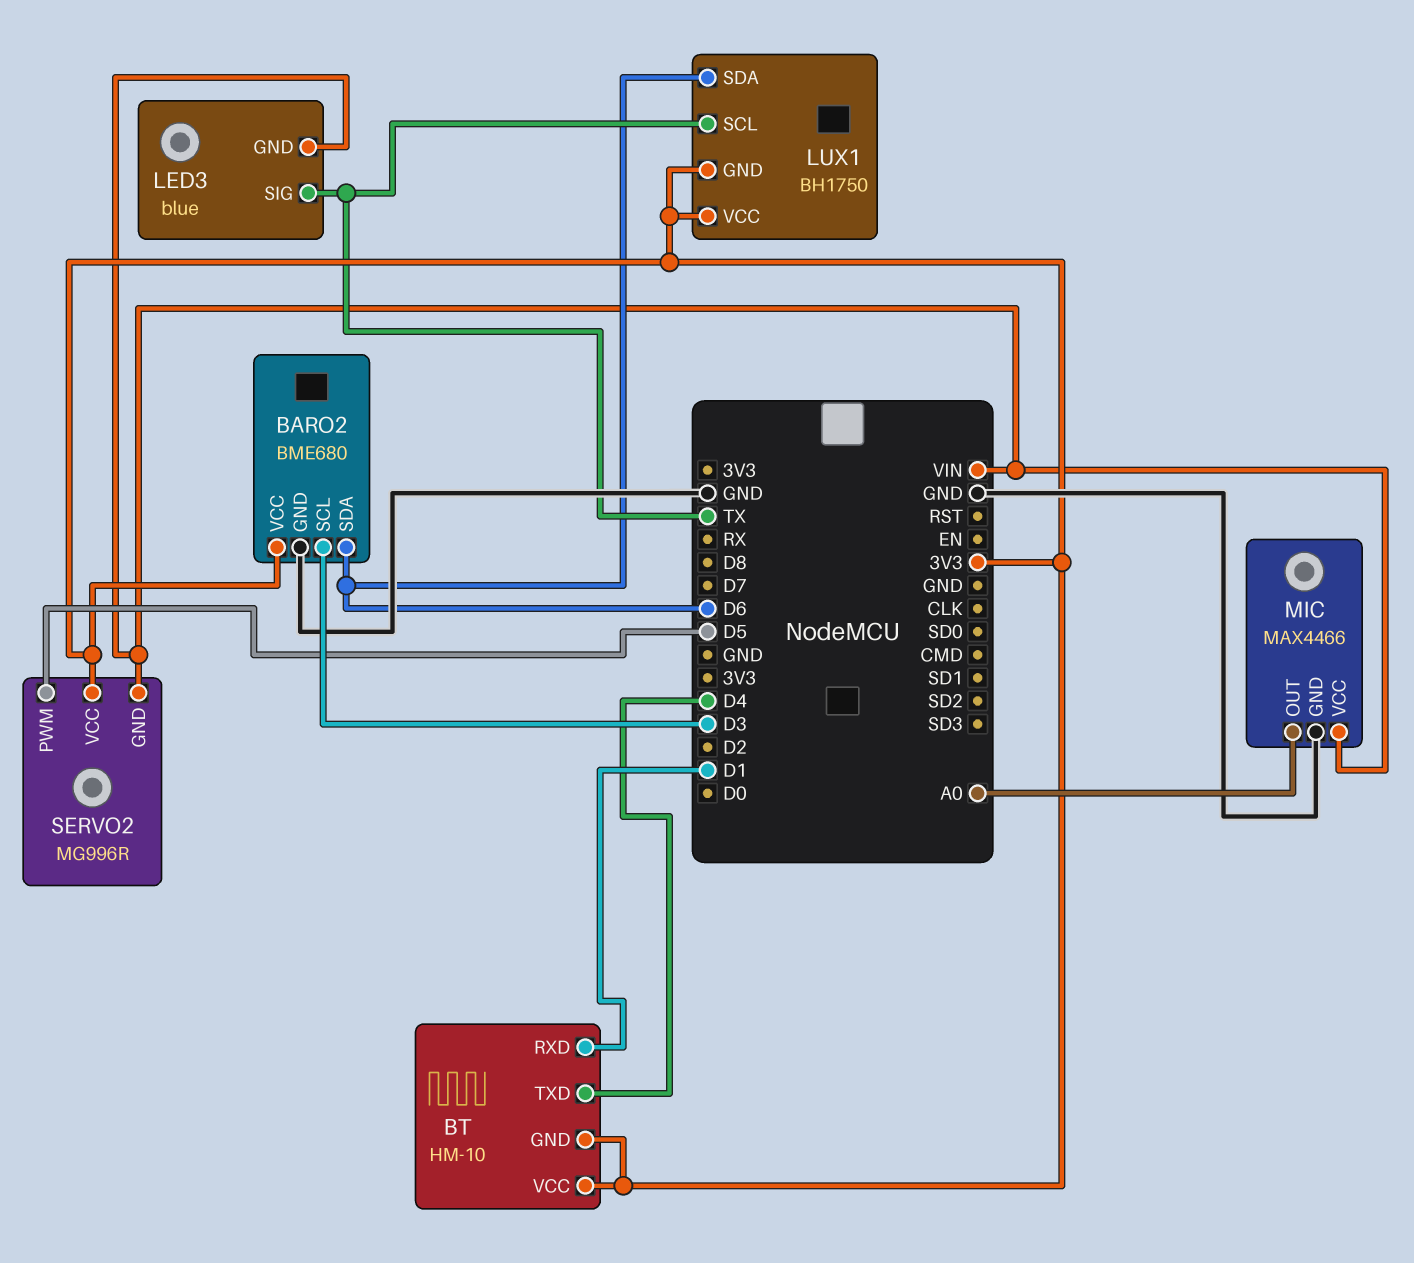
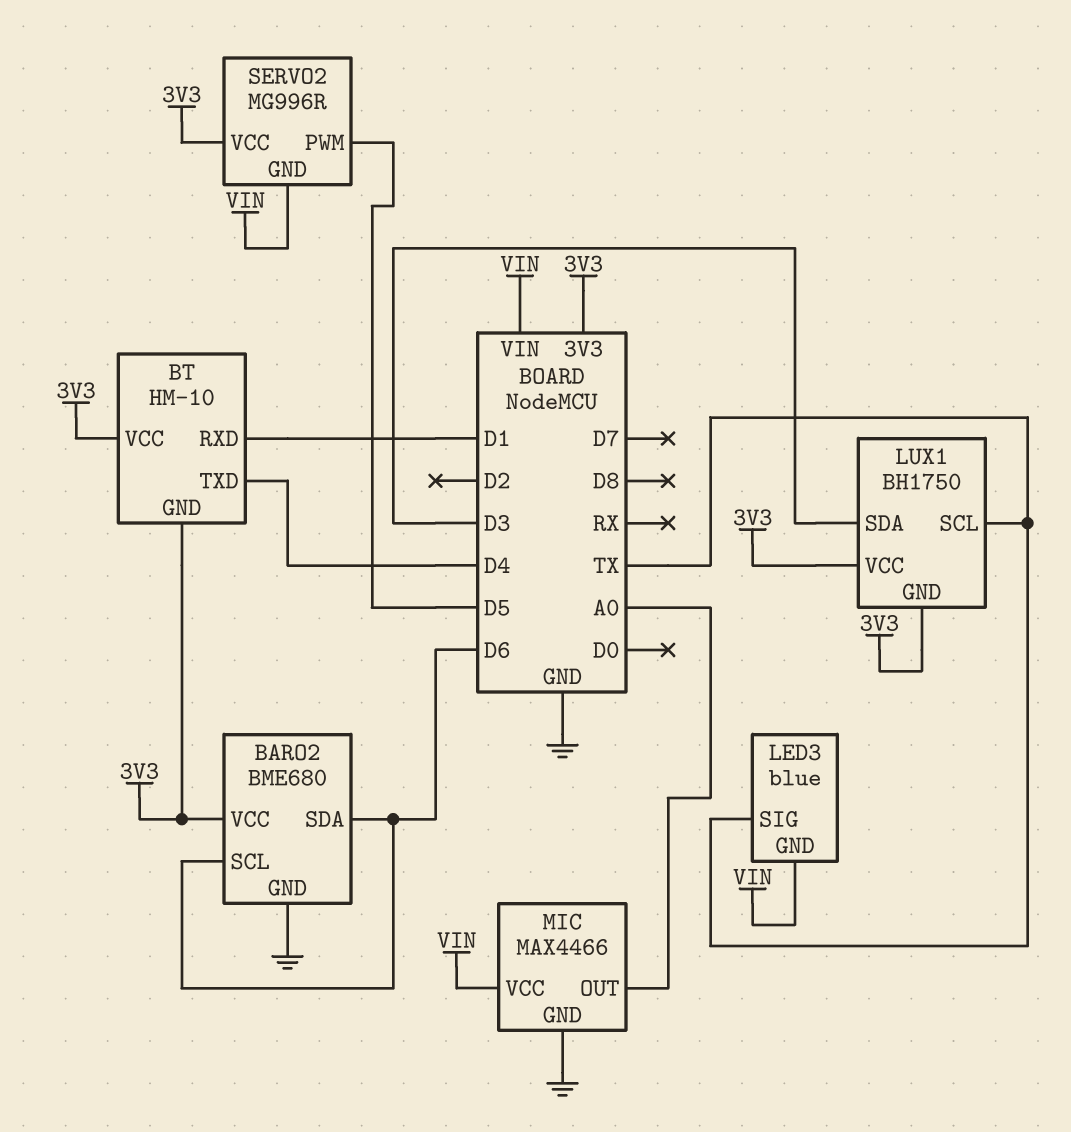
BARO2 pin SCL: D3 -> D6
LUX1 pin SDA: D6 -> D3

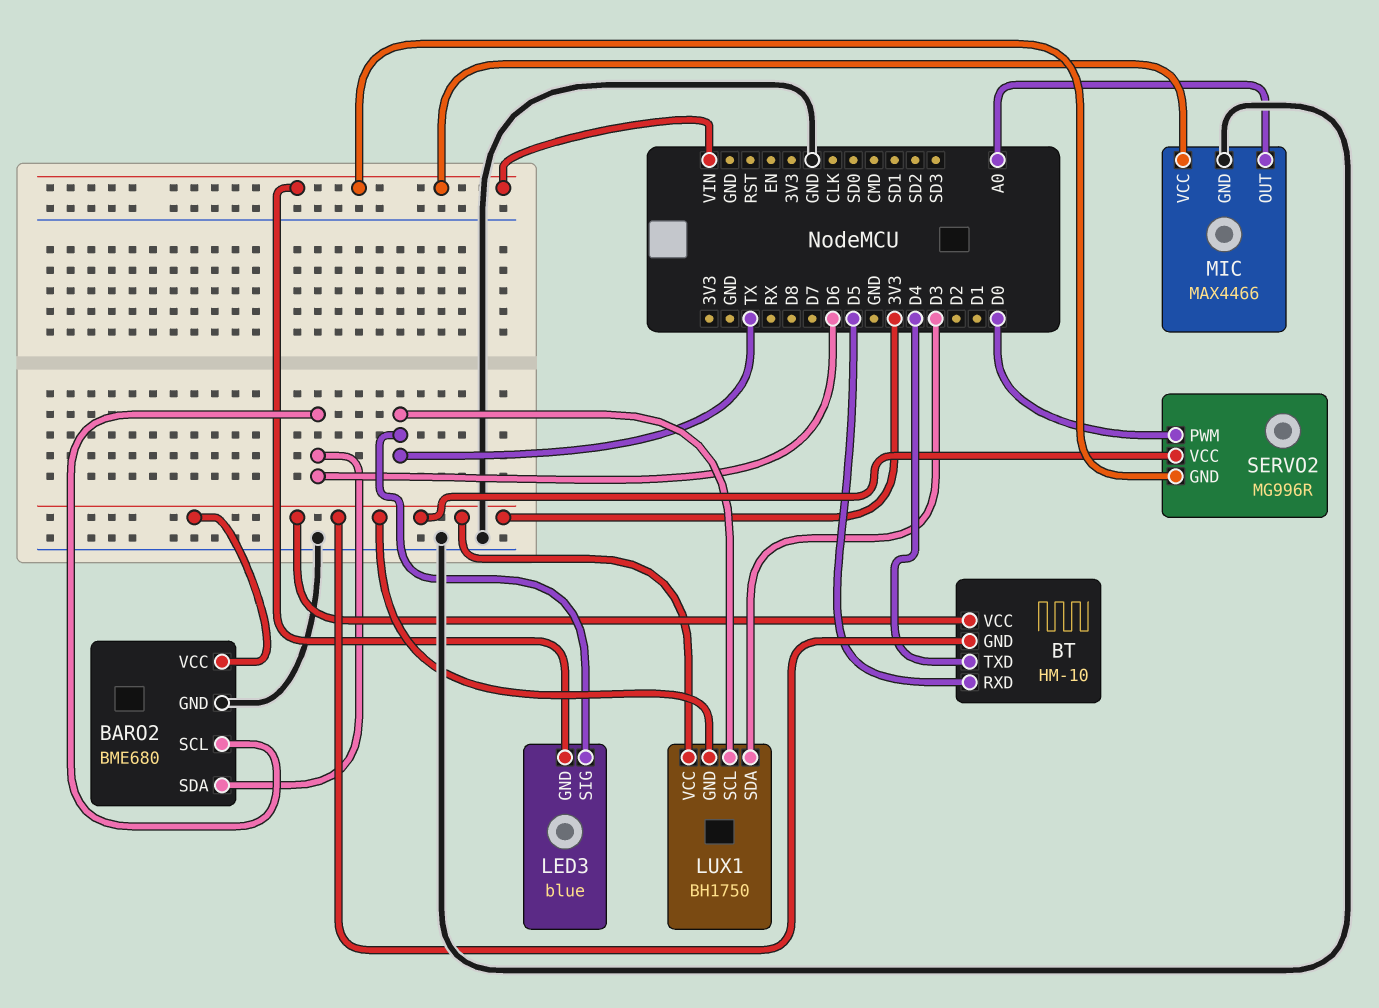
BT pin RXD: D1 -> D5
SERVO2 pin PWM: D5 -> D0

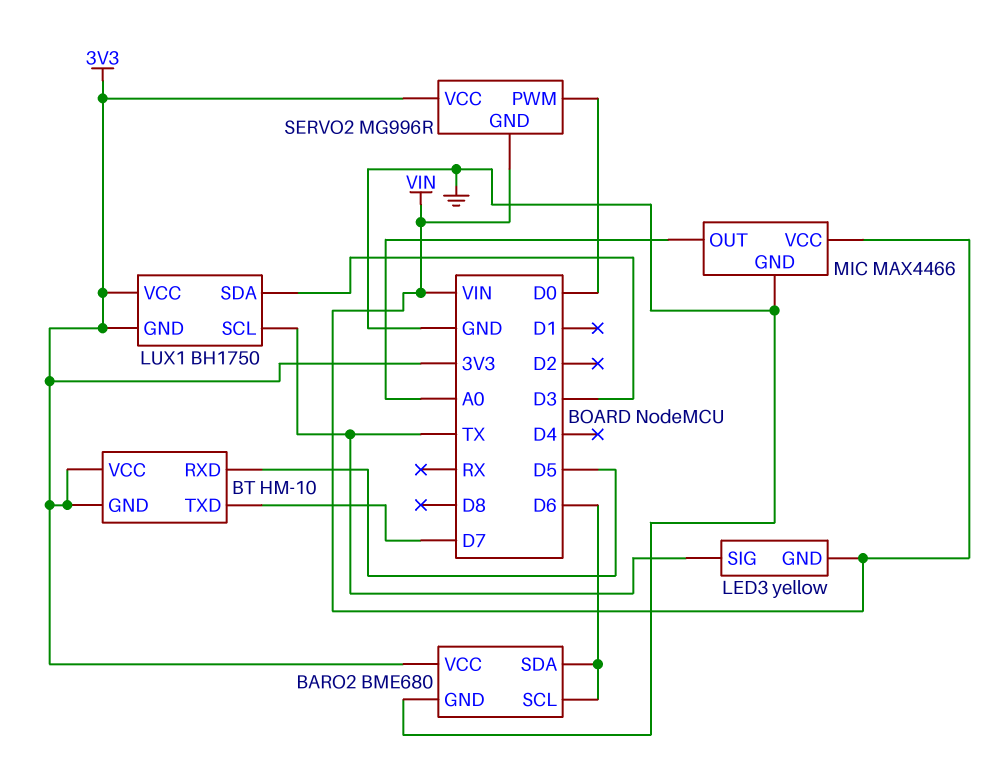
BT pin TXD: D4 -> D7
LED3: blue -> yellow

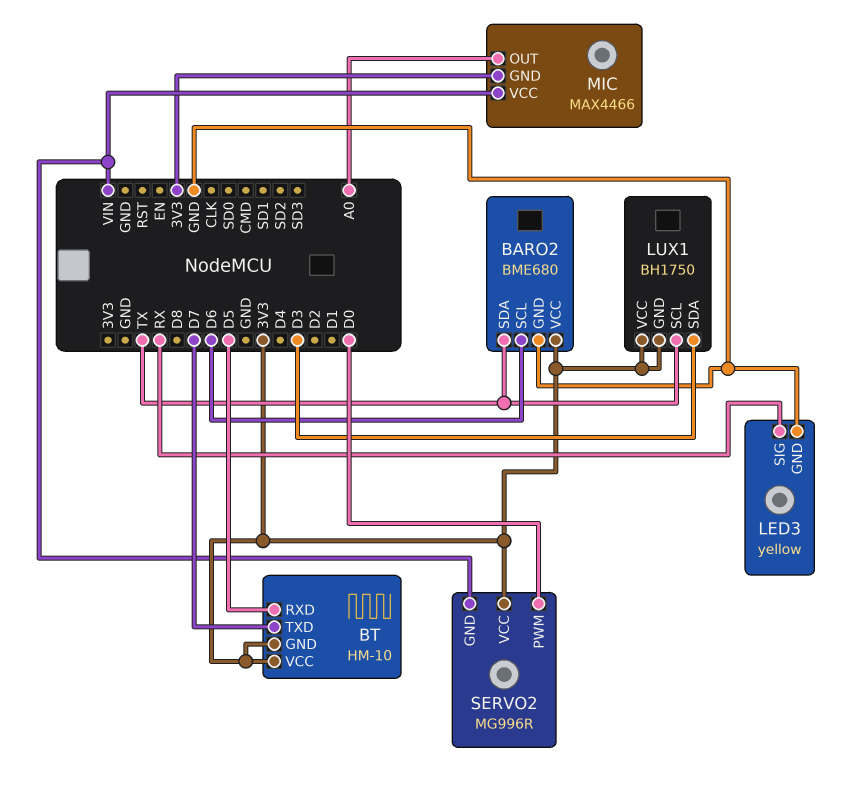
BARO2 pin SDA: D6 -> TX
LED3 pin GND: VIN -> GND
LED3 pin SIG: TX -> RX
MIC pin GND: GND -> 3V3

